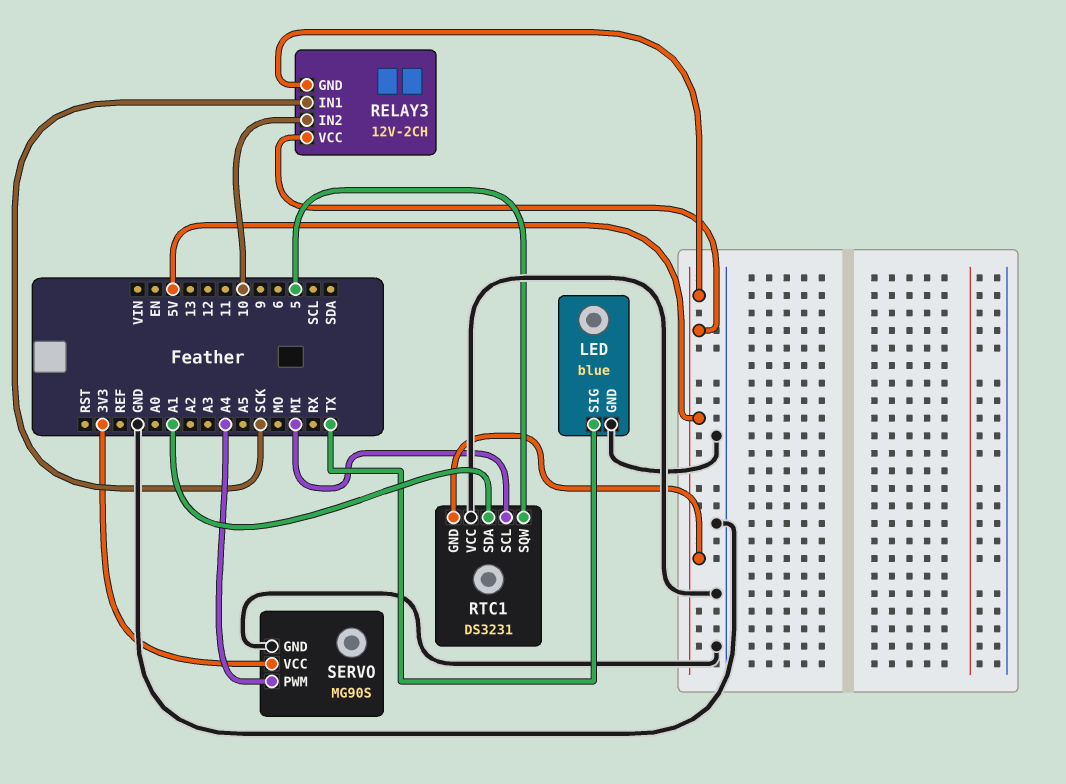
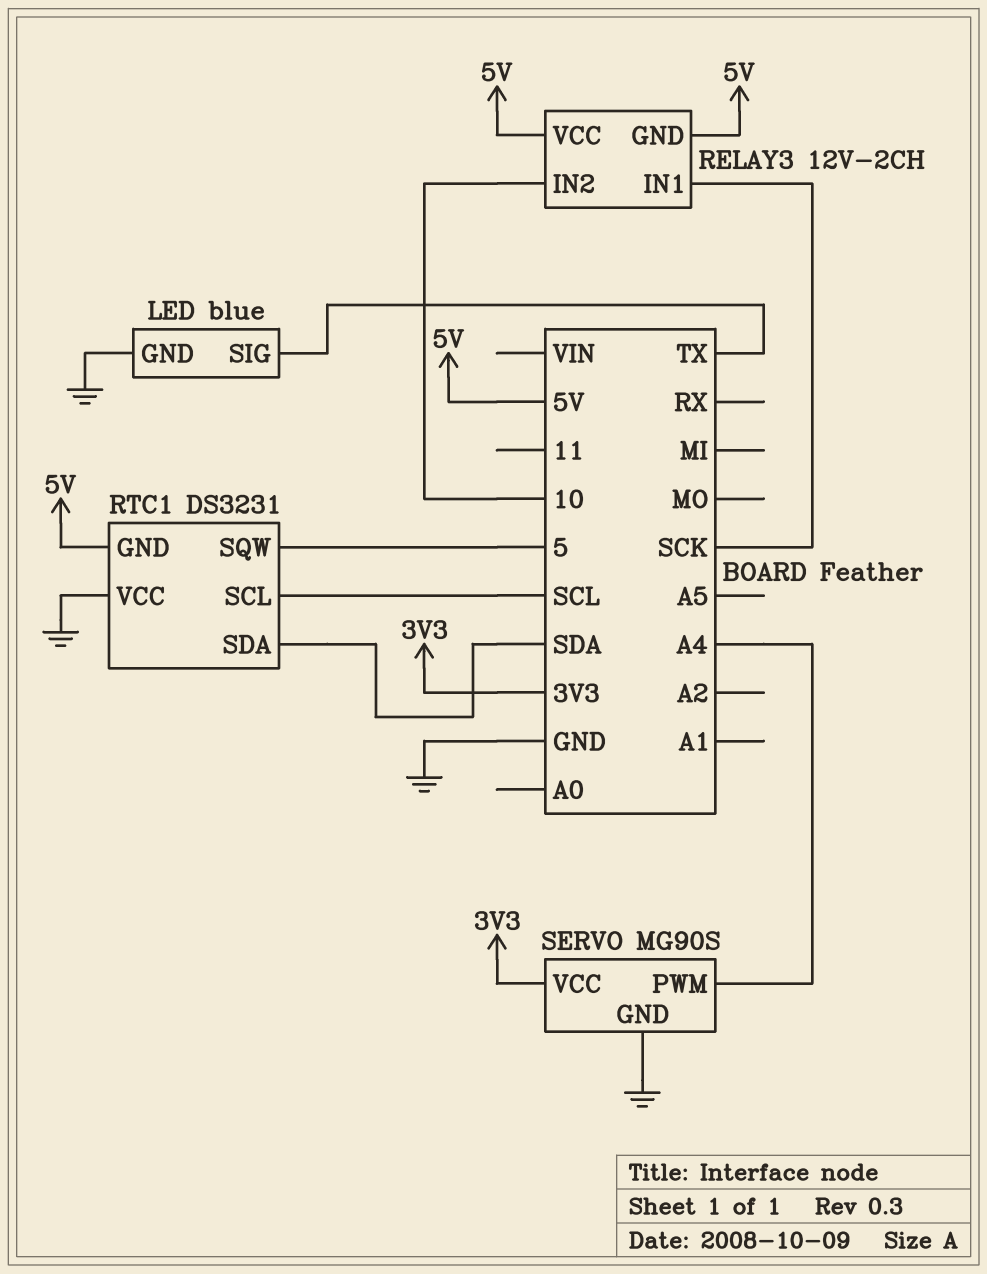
RTC1 pin SCL: MI -> SCL
RTC1 pin SDA: A1 -> SDA

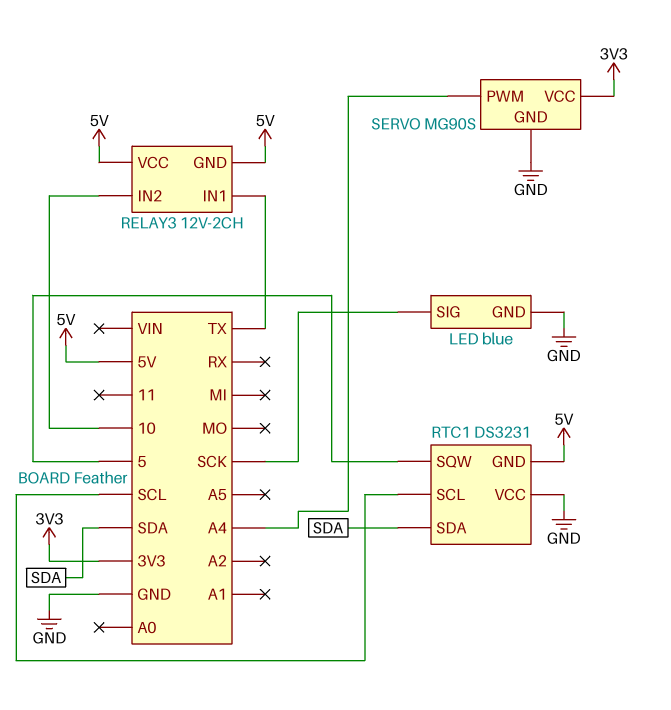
LED pin SIG: TX -> SCK
RELAY3 pin IN1: SCK -> TX

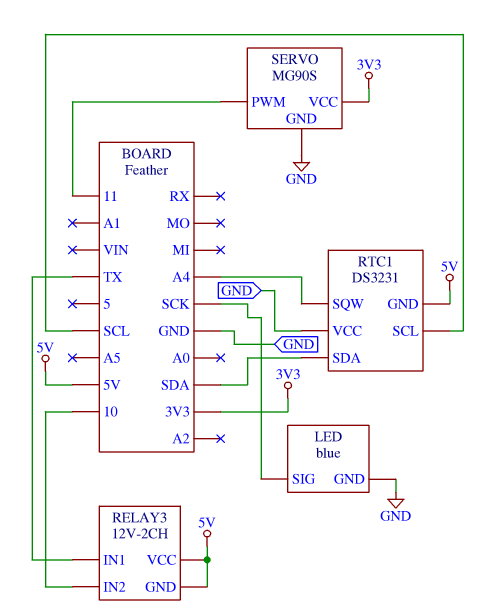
RTC1 pin SQW: 5 -> A4
SERVO pin PWM: A4 -> 11

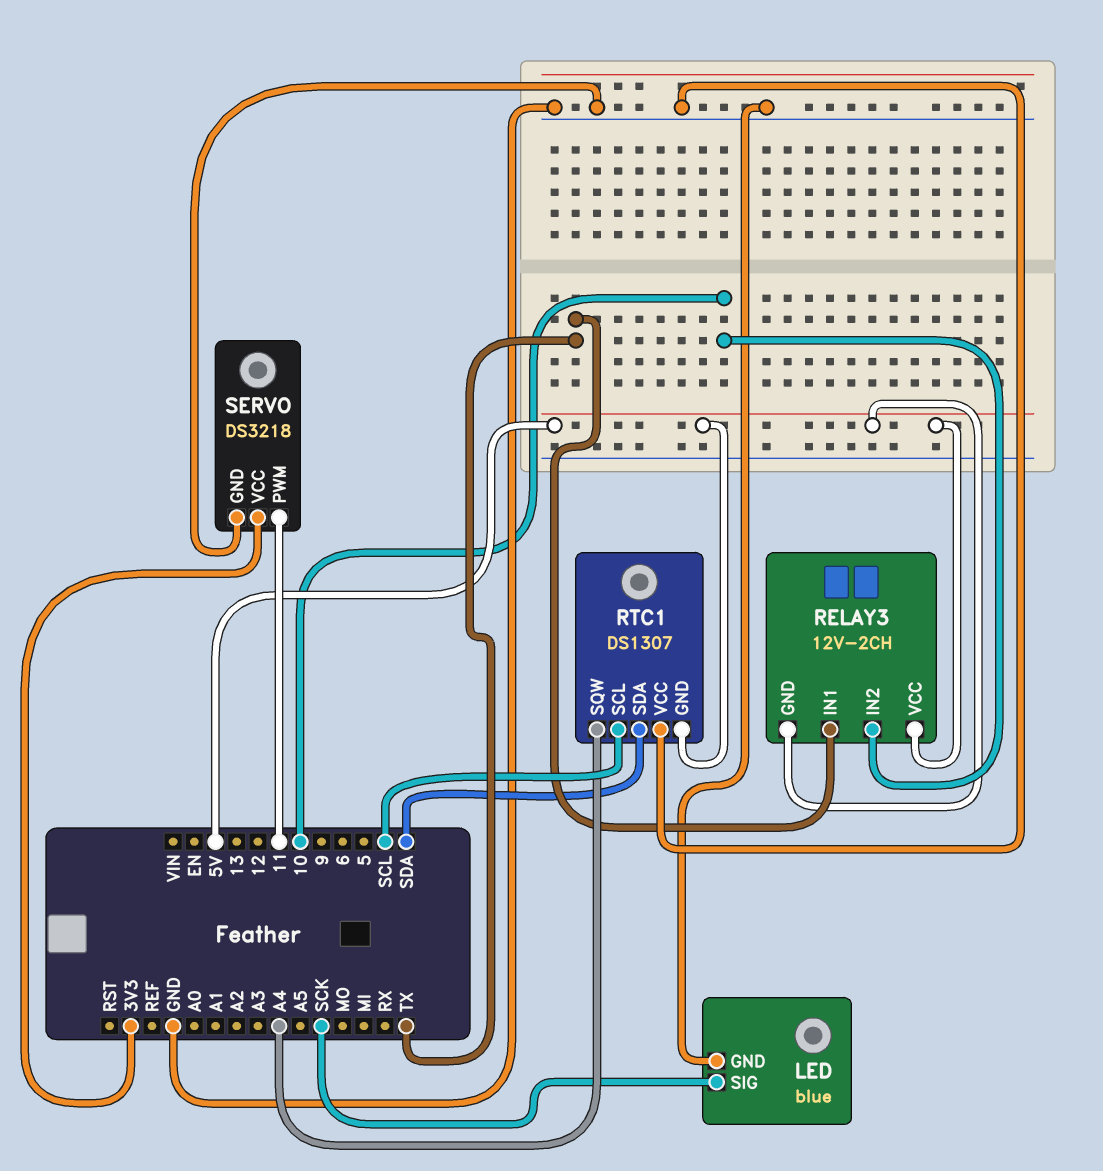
RTC1: DS3231 -> DS1307
SERVO: MG90S -> DS3218

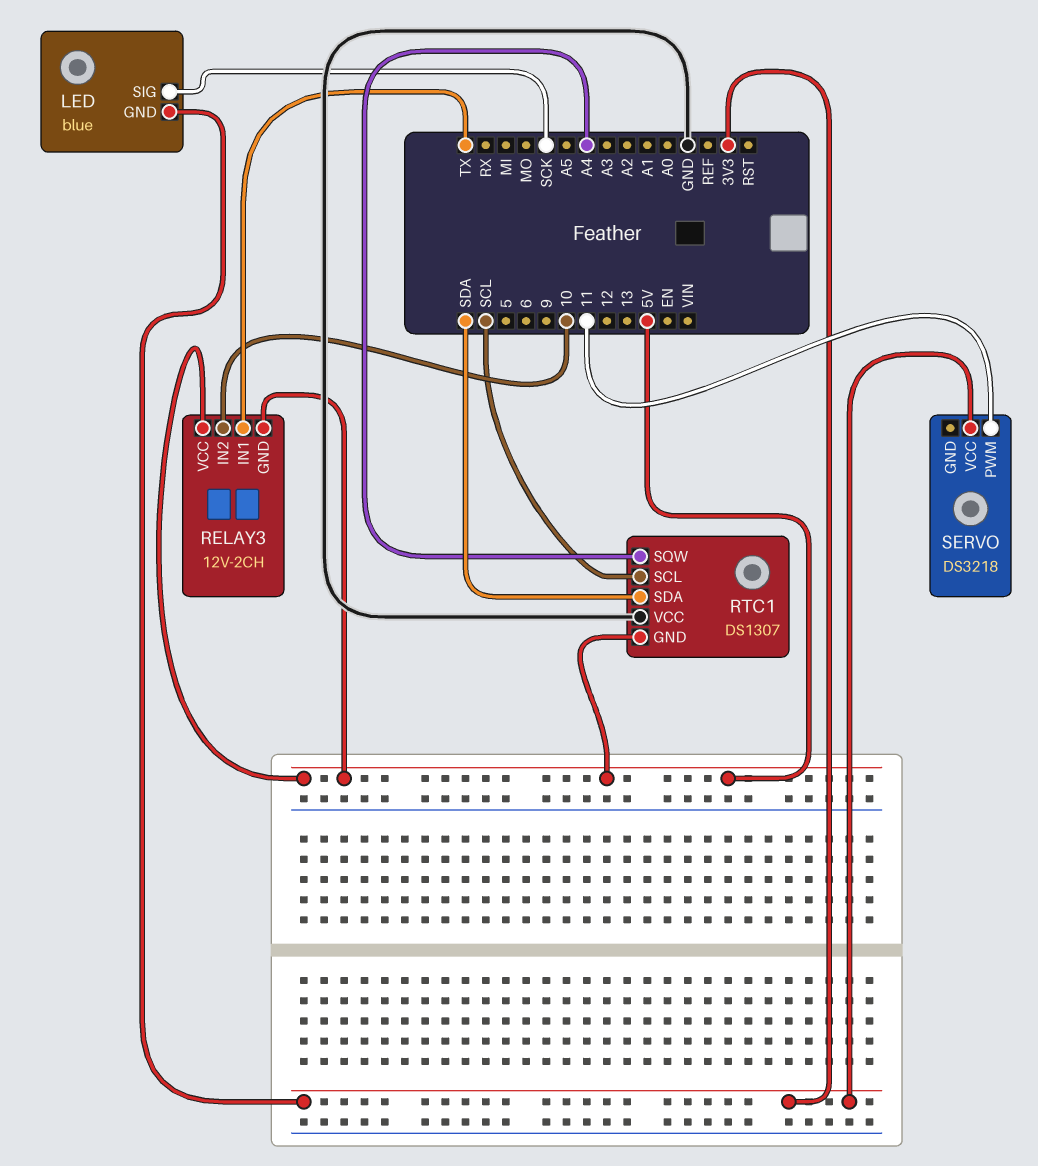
LED pin GND: GND -> 3V3
SERVO pin GND: GND -> none

